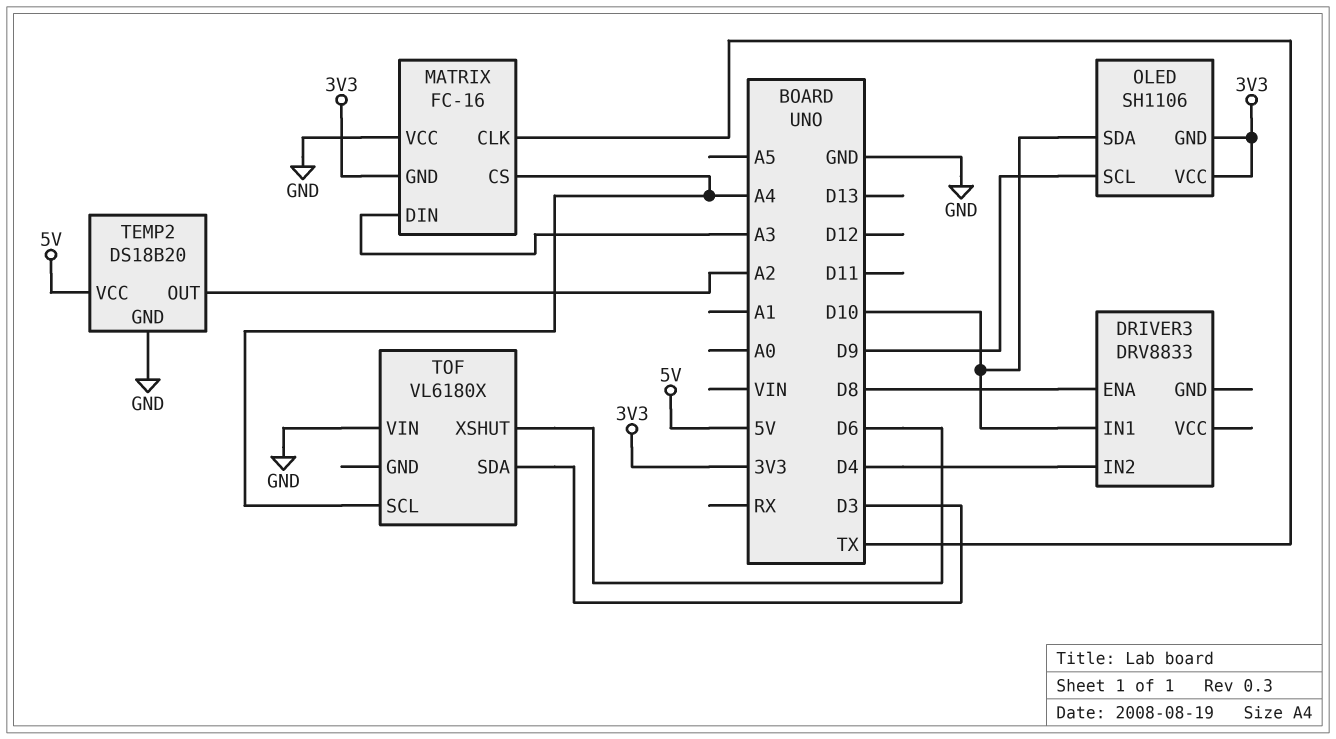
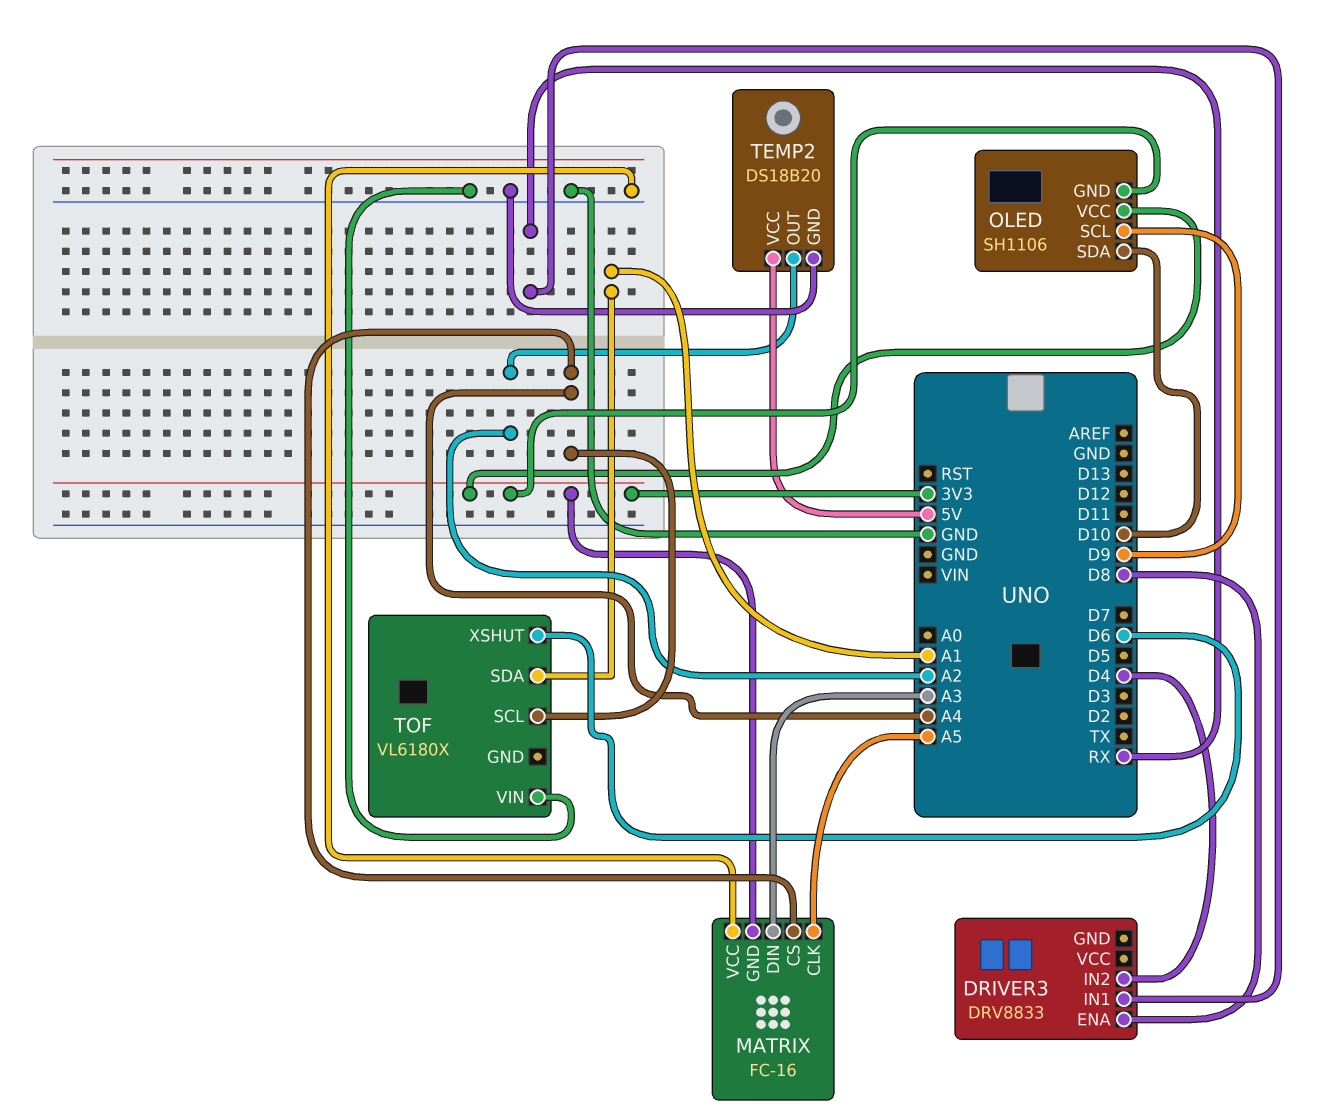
DRIVER3 pin IN1: D10 -> RX
MATRIX pin CLK: TX -> A5
TOF pin SDA: D3 -> A1

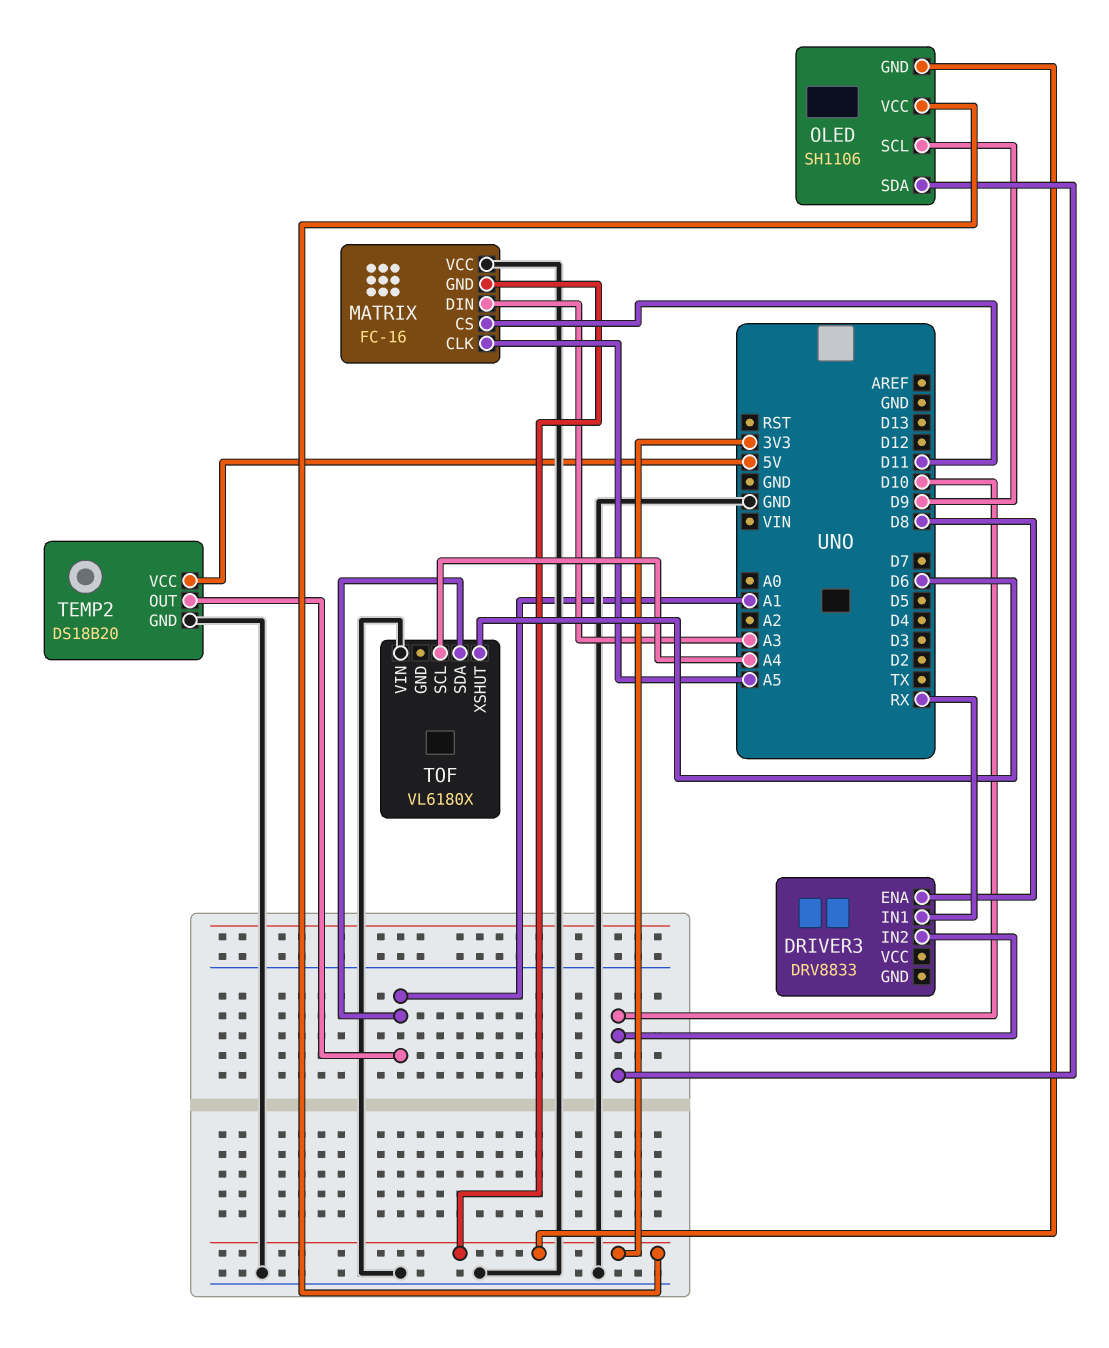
DRIVER3 pin IN2: D4 -> D10
MATRIX pin CS: A4 -> D11
TEMP2 pin OUT: A2 -> A1

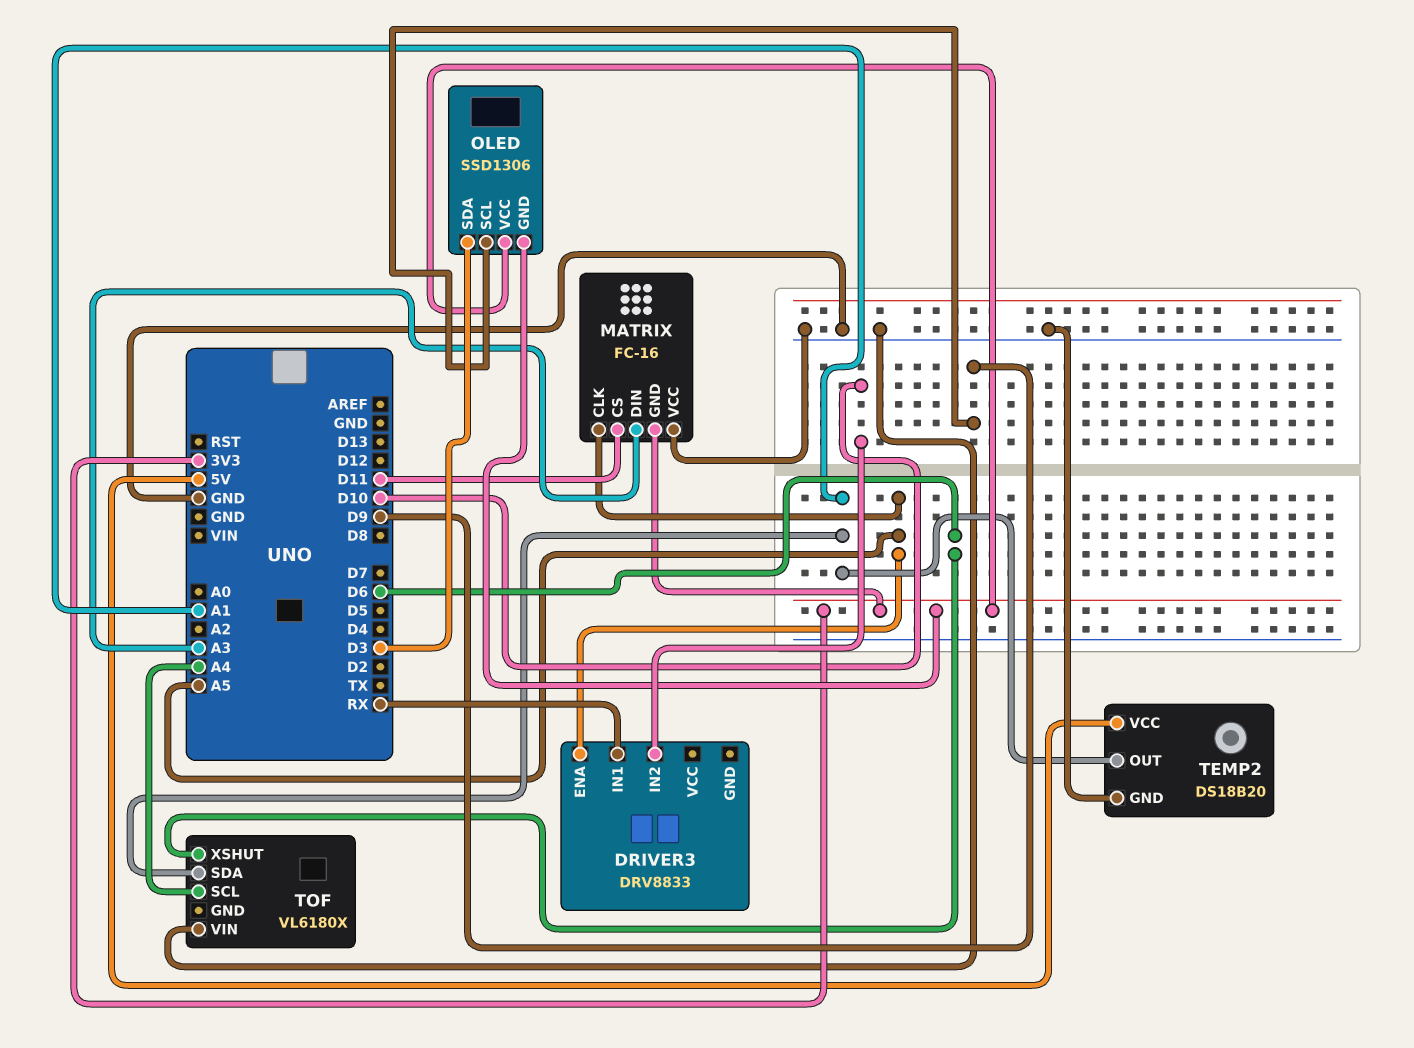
DRIVER3 pin ENA: D8 -> A5
OLED: SH1106 -> SSD1306
OLED pin SDA: D10 -> D3

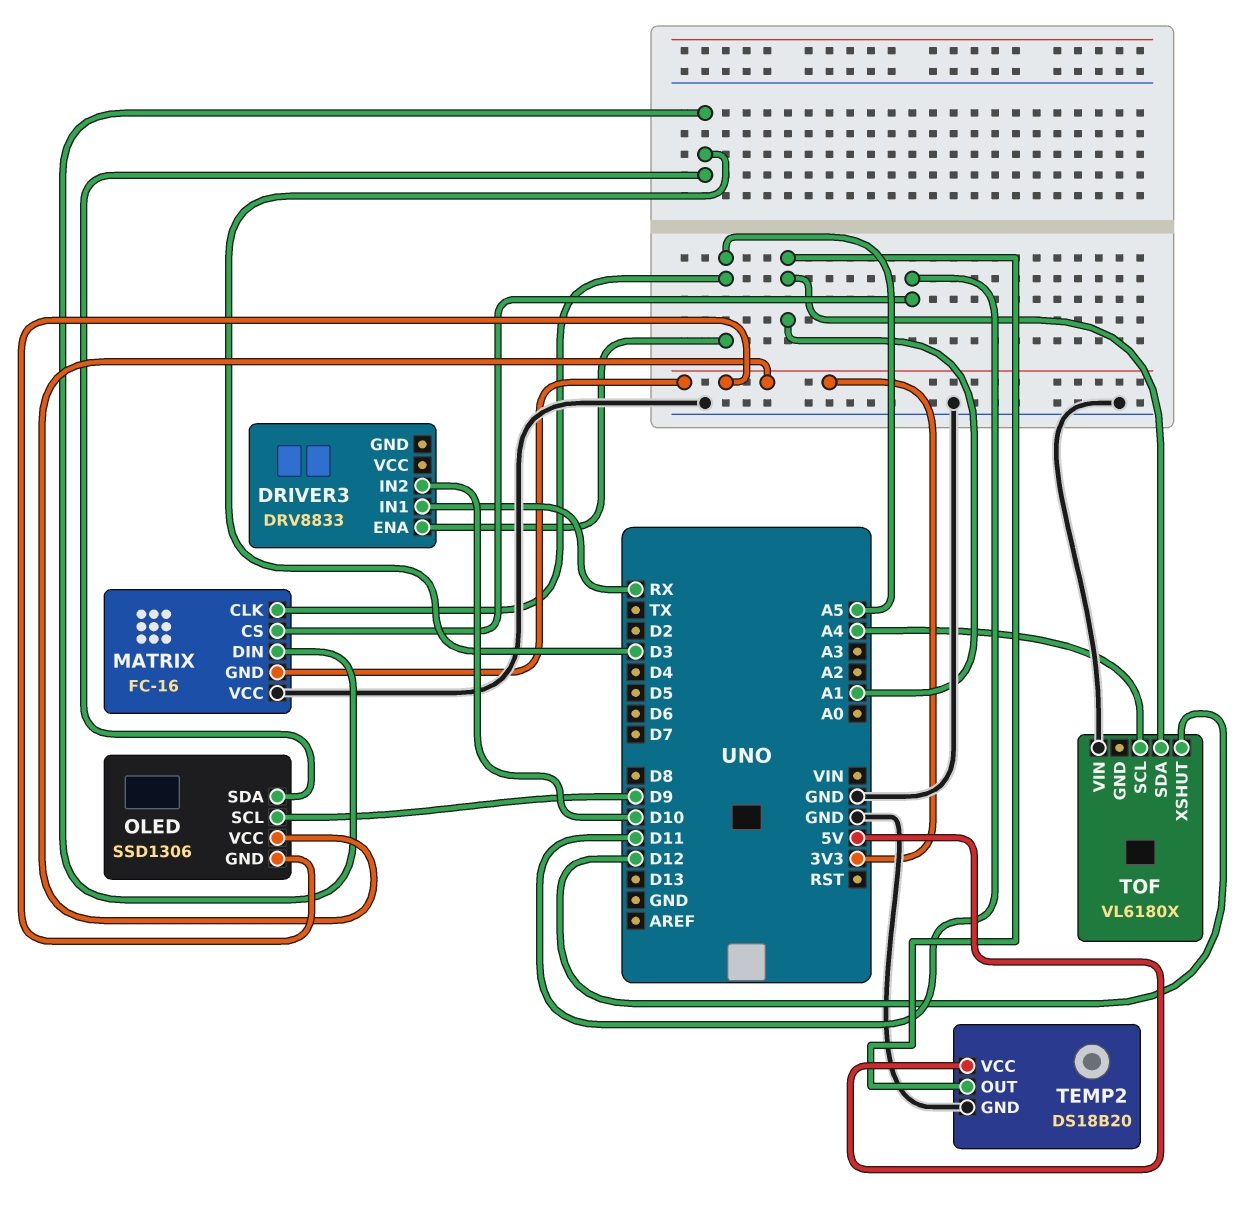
MATRIX pin DIN: A3 -> D3
TOF pin XSHUT: D6 -> D12

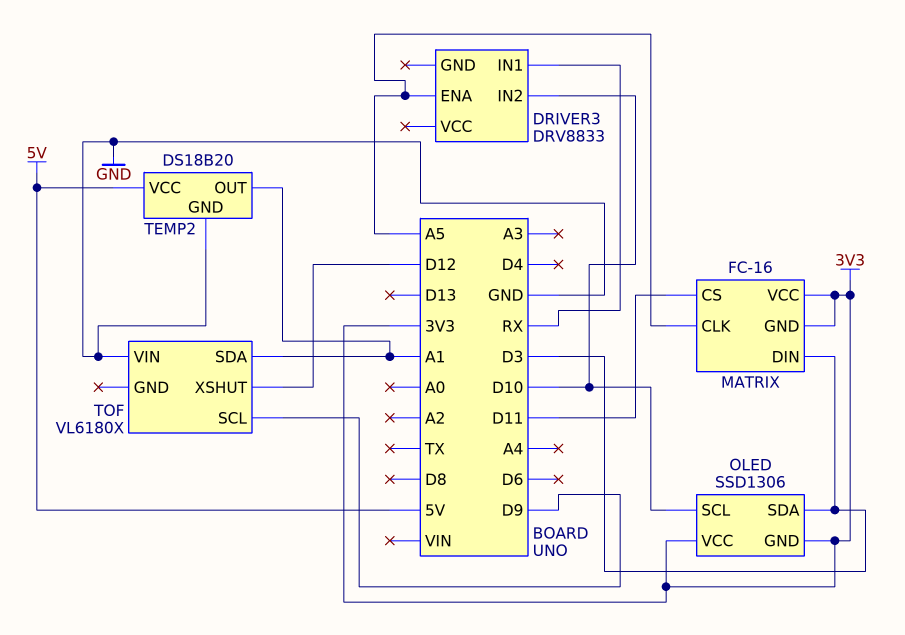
MATRIX pin VCC: GND -> 3V3
OLED pin SCL: D9 -> D10
TOF pin SCL: A4 -> D9

